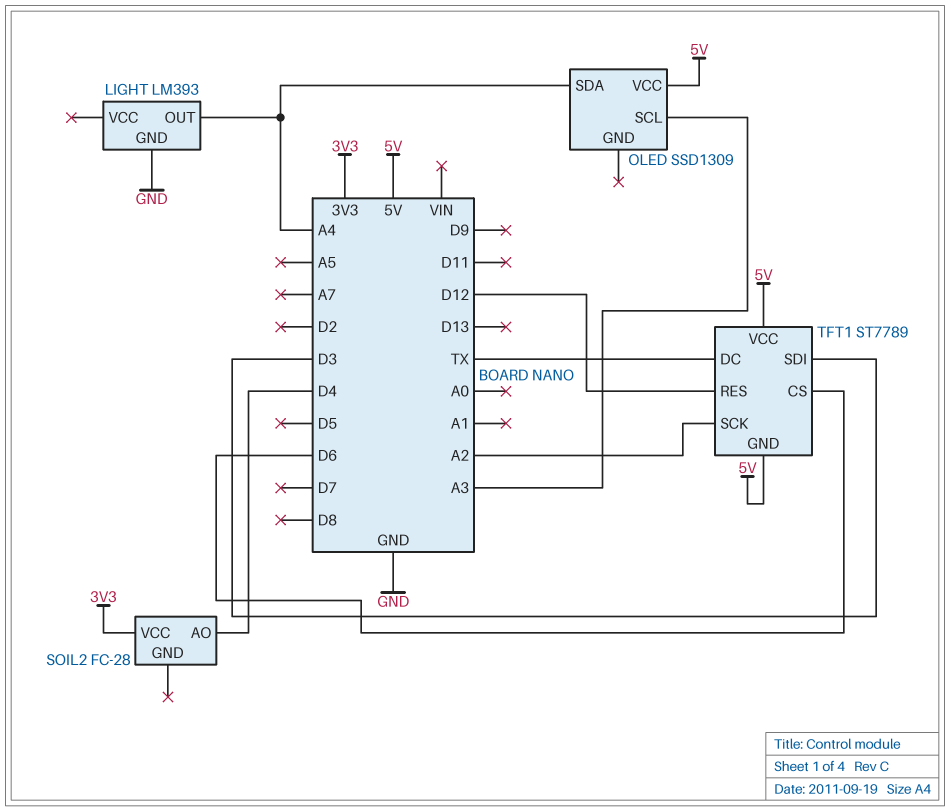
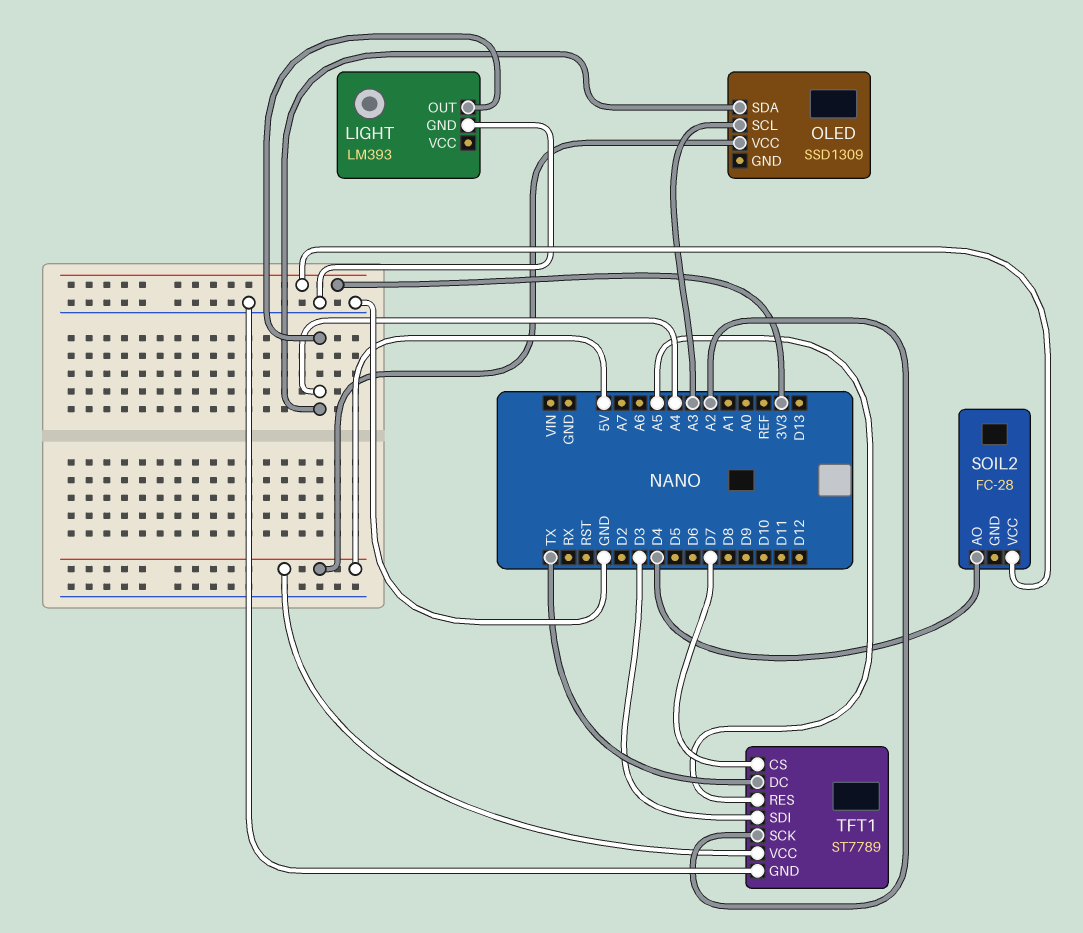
TFT1 pin CS: D6 -> D7
TFT1 pin GND: 5V -> GND
TFT1 pin RES: D12 -> A5

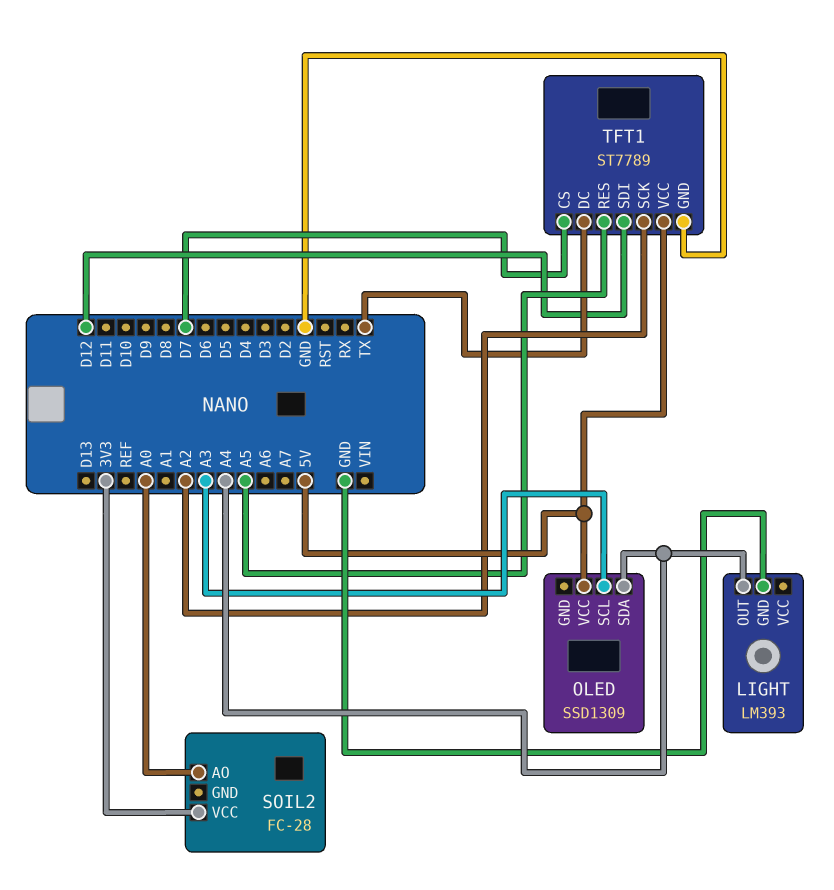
SOIL2 pin AO: D4 -> A0
TFT1 pin SDI: D3 -> D12

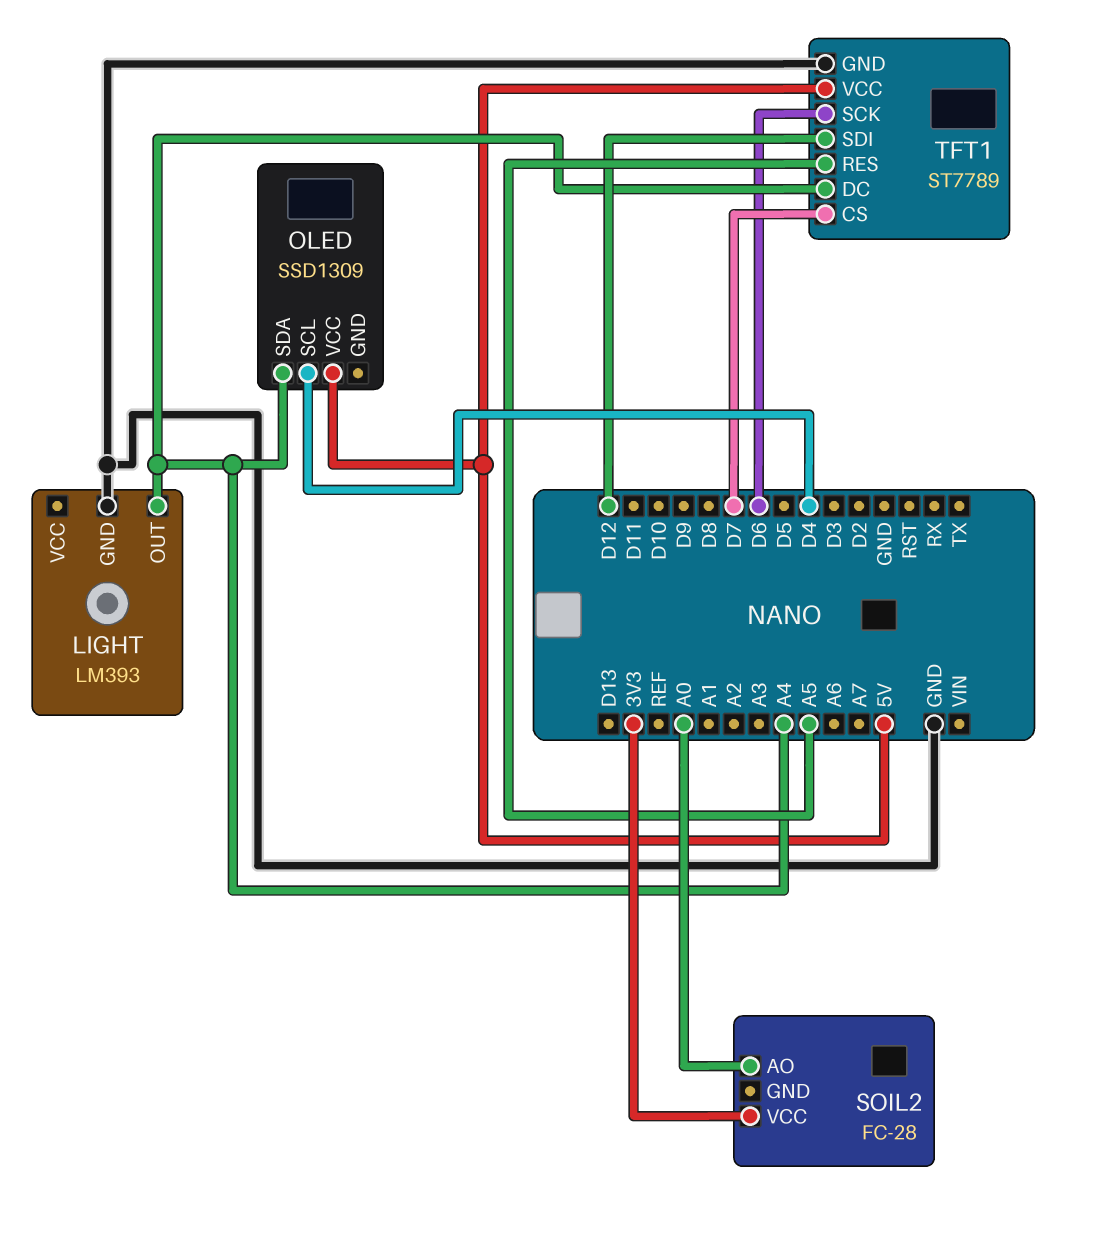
OLED pin SCL: A3 -> D4
TFT1 pin DC: TX -> A4
TFT1 pin SCK: A2 -> D6

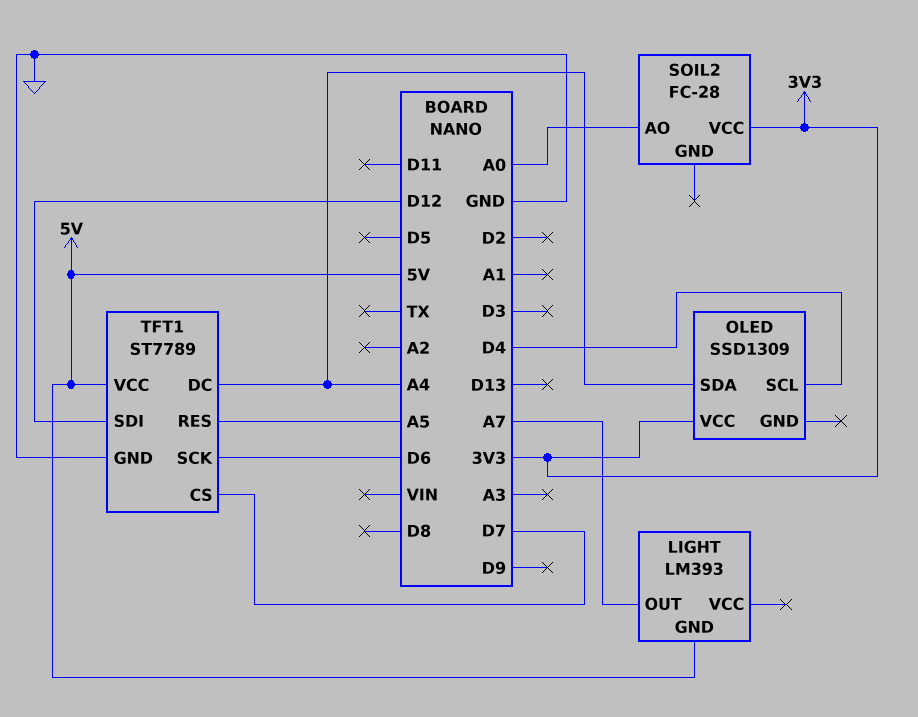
LIGHT pin GND: GND -> 5V
LIGHT pin OUT: A4 -> A7
OLED pin VCC: 5V -> 3V3

